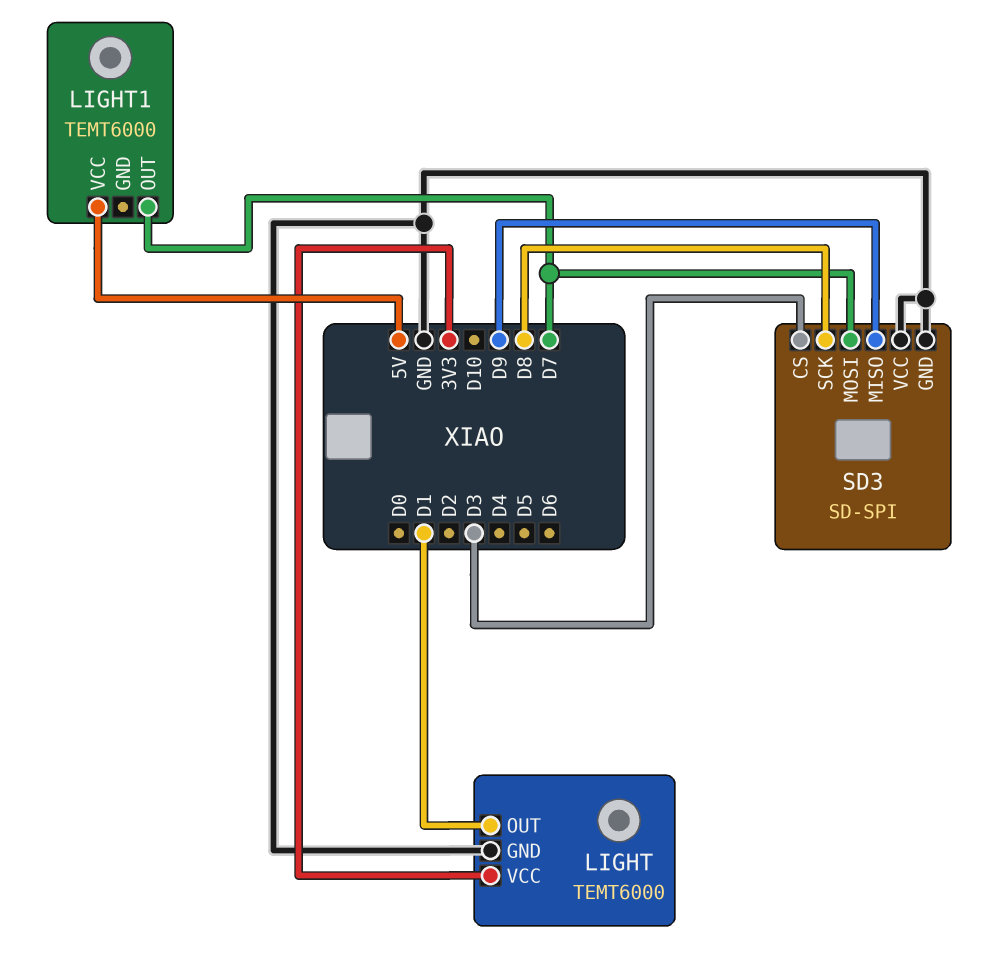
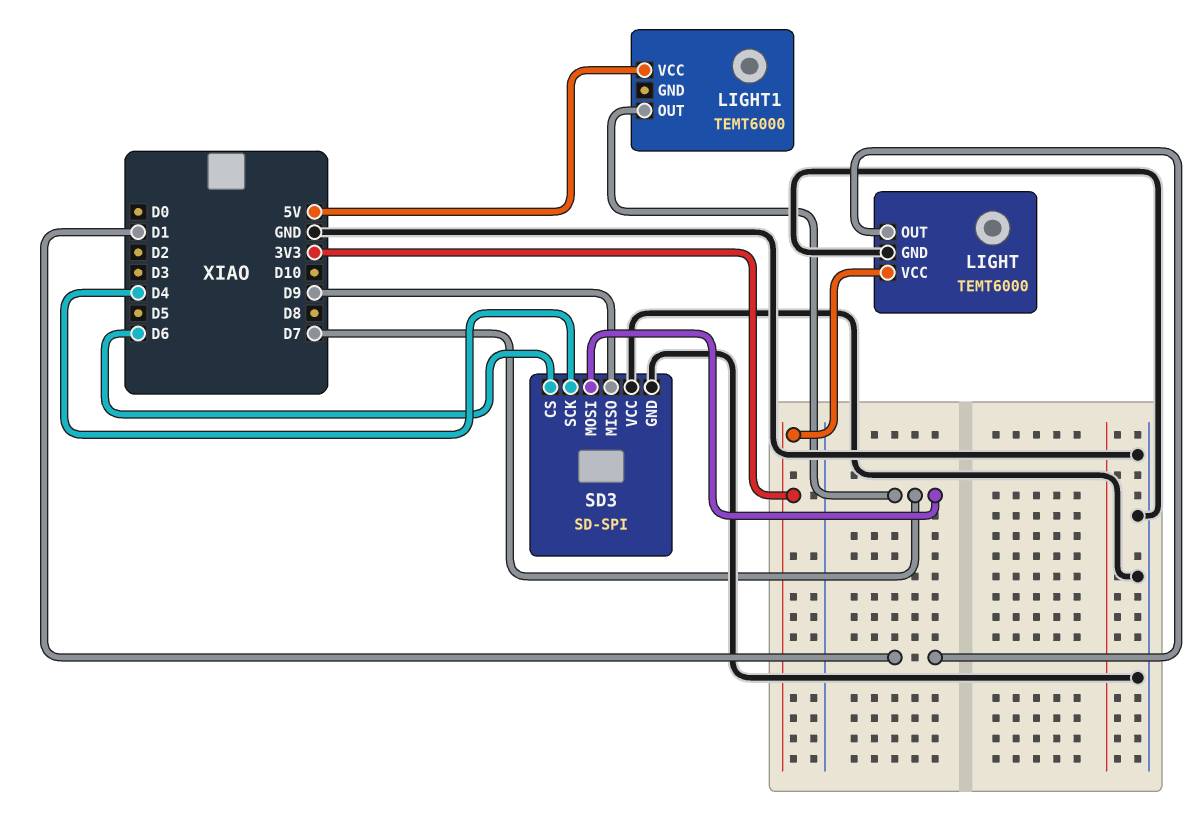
SD3 pin CS: D3 -> D6
SD3 pin SCK: D8 -> D4

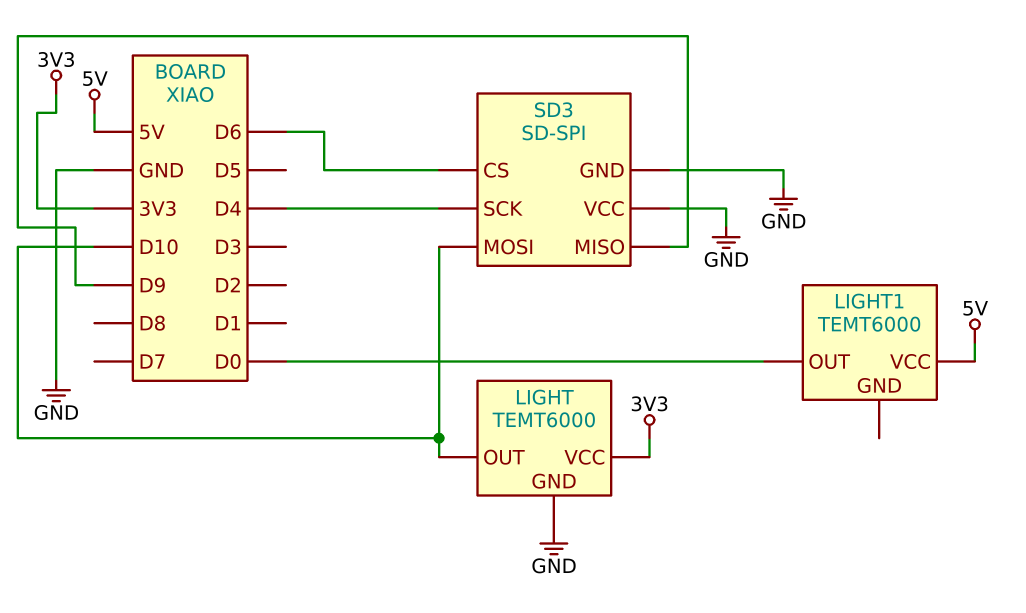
LIGHT pin OUT: D1 -> D10
LIGHT1 pin OUT: D7 -> D0
SD3 pin MOSI: D7 -> D10

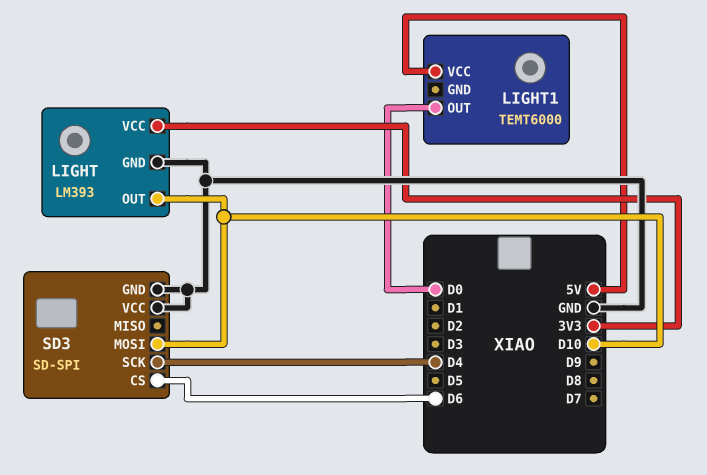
LIGHT: TEMT6000 -> LM393
SD3 pin MISO: D9 -> none

